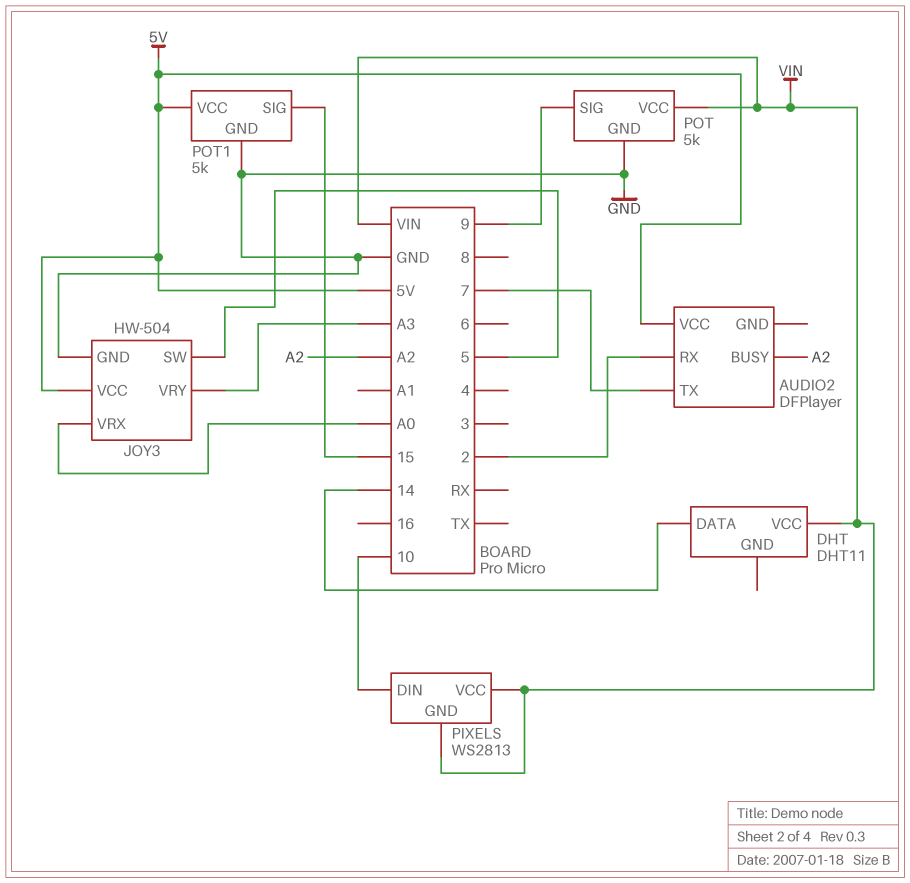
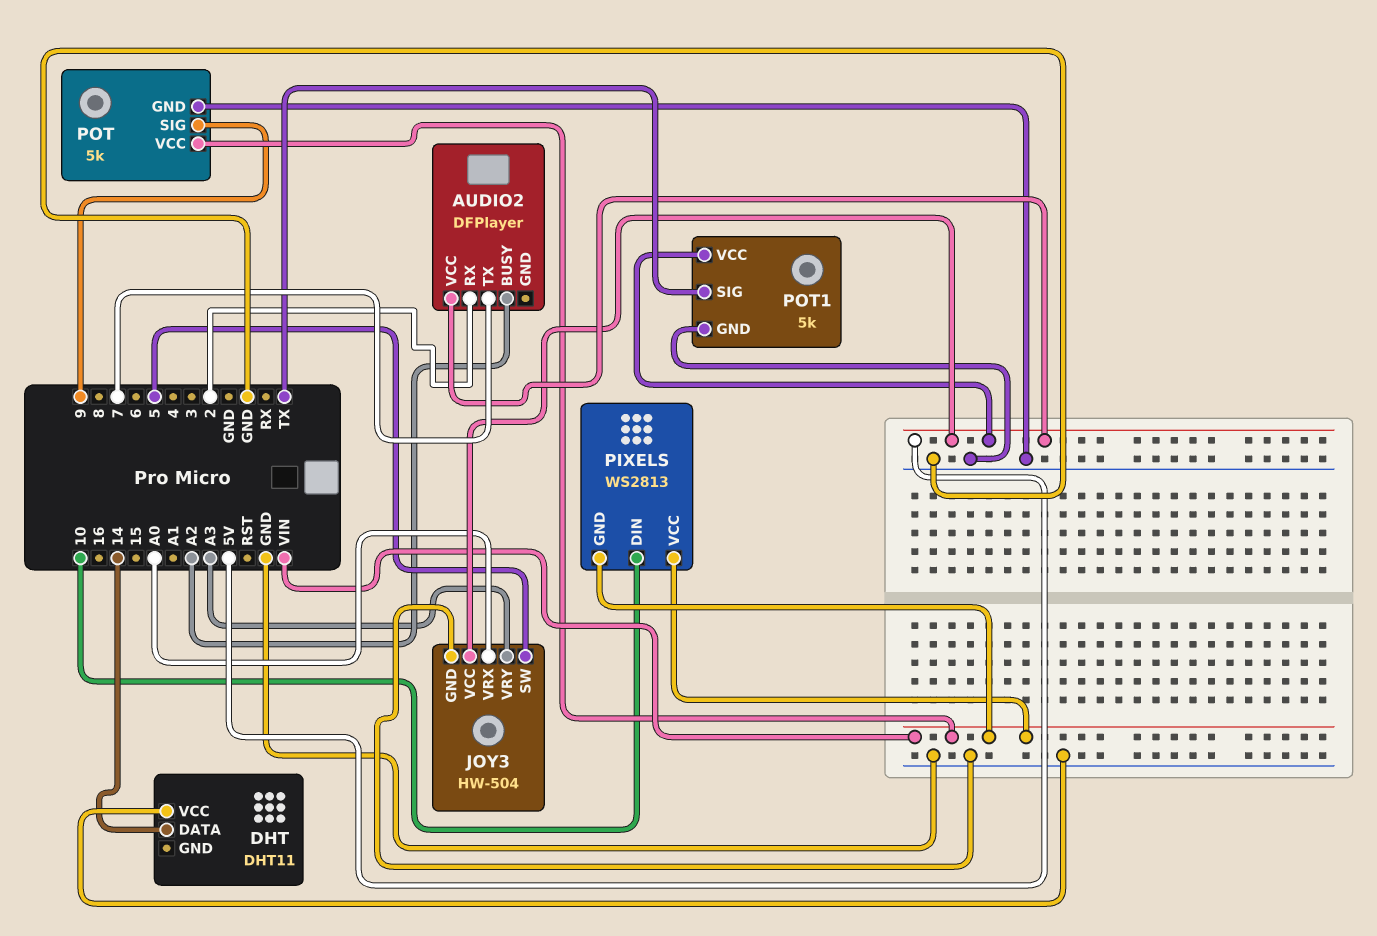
DHT pin VCC: VIN -> GND
POT1 pin SIG: 15 -> TX

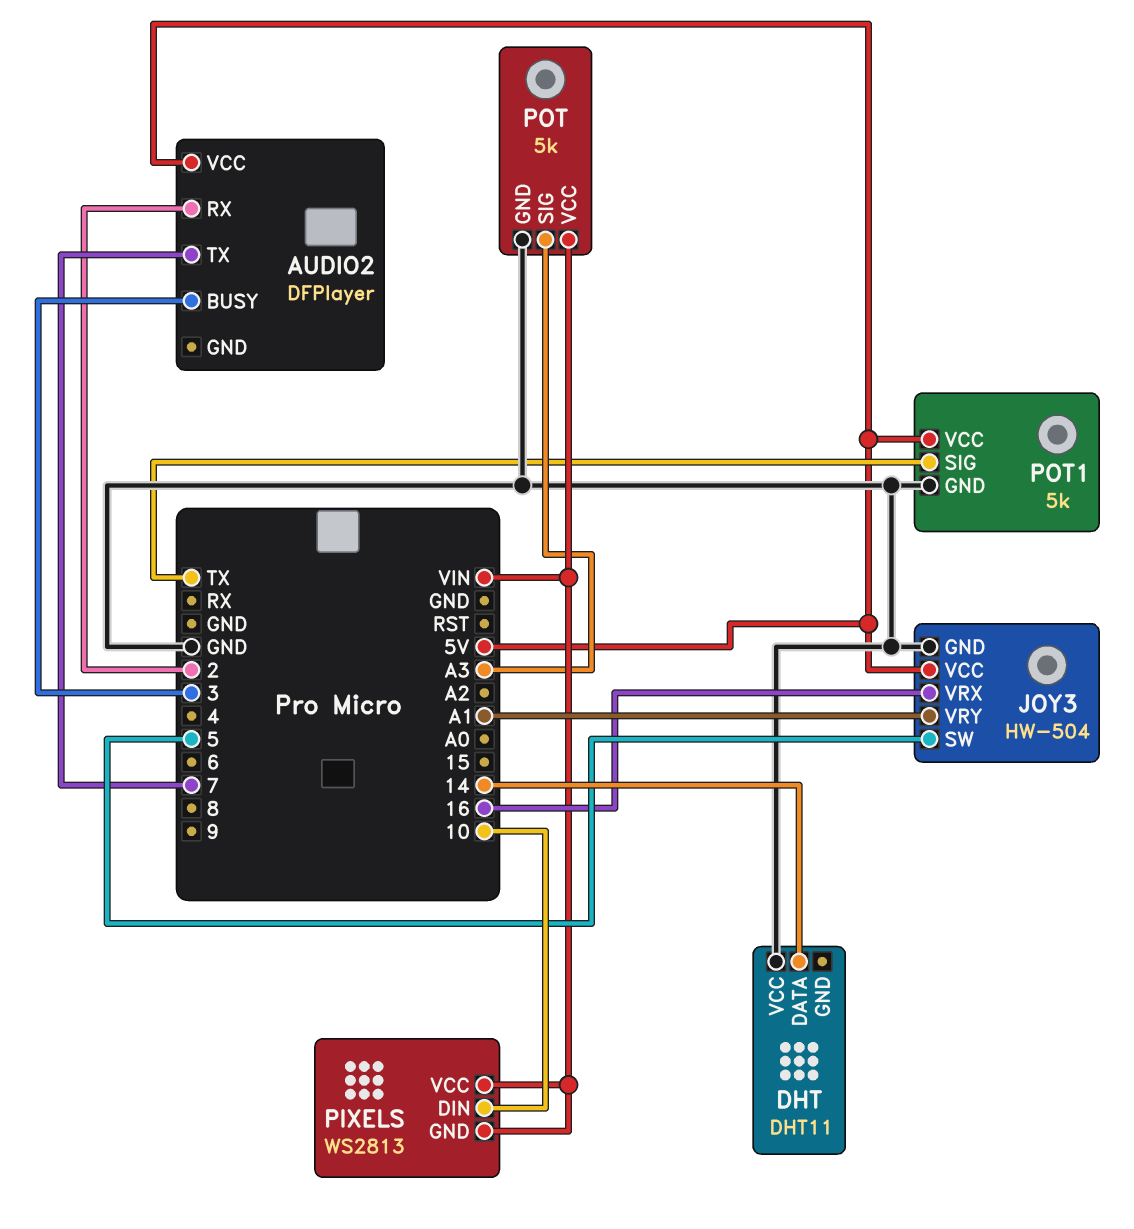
AUDIO2 pin BUSY: A2 -> 3
JOY3 pin VRX: A0 -> 16
JOY3 pin VRY: A3 -> A1
POT pin SIG: 9 -> A3

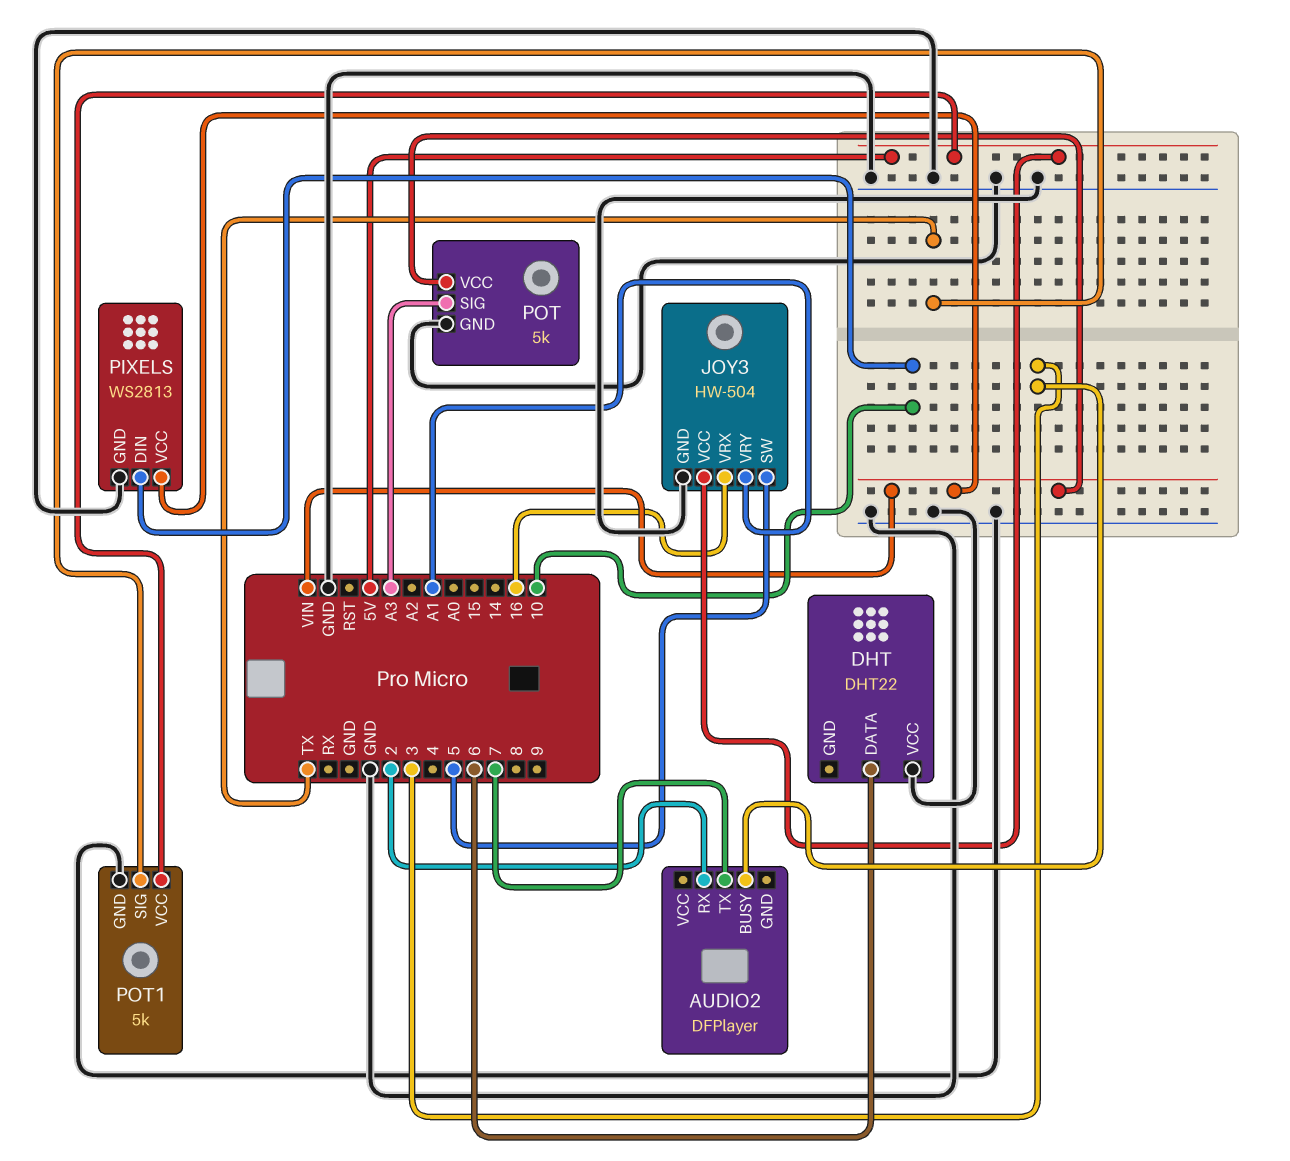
AUDIO2 pin VCC: 5V -> none
DHT: DHT11 -> DHT22
DHT pin DATA: 14 -> 6
PIXELS pin GND: VIN -> GND

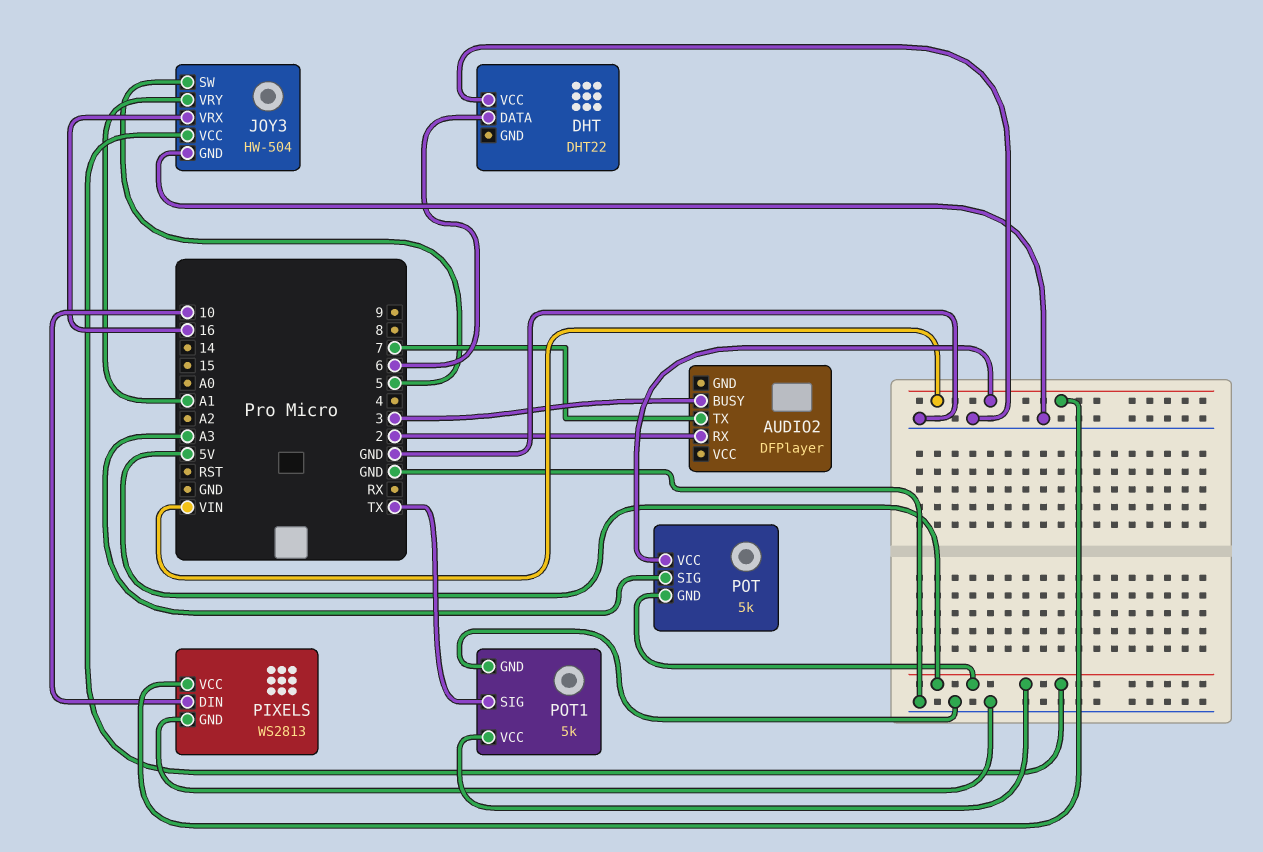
POT pin GND: GND -> 5V

